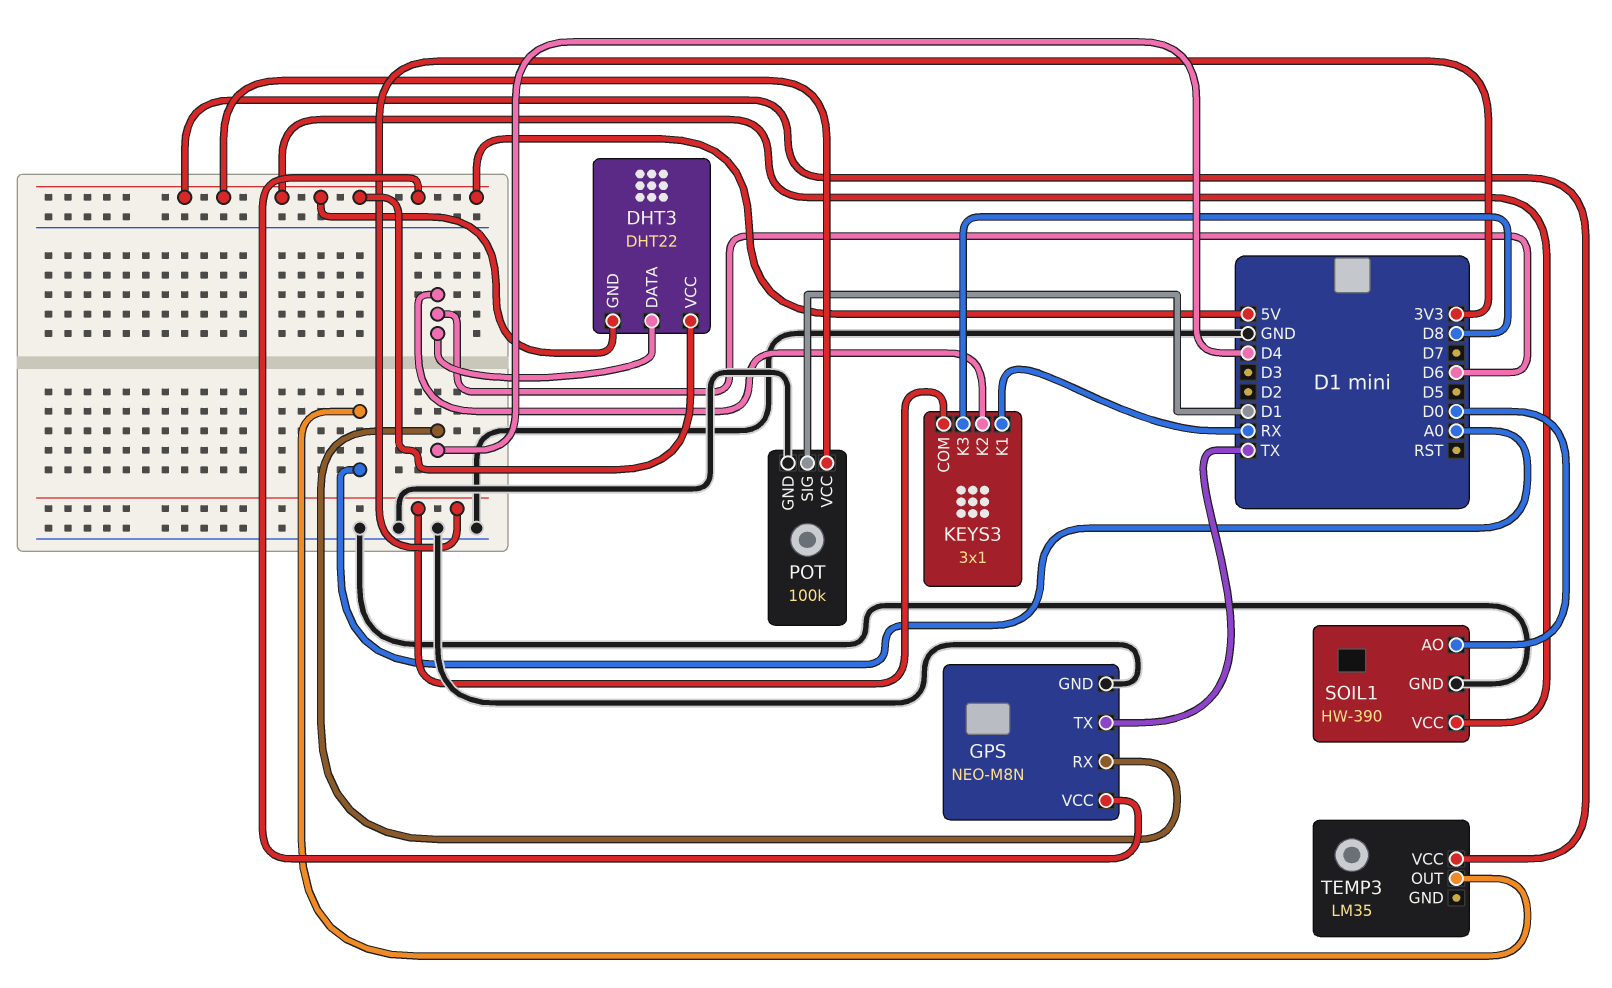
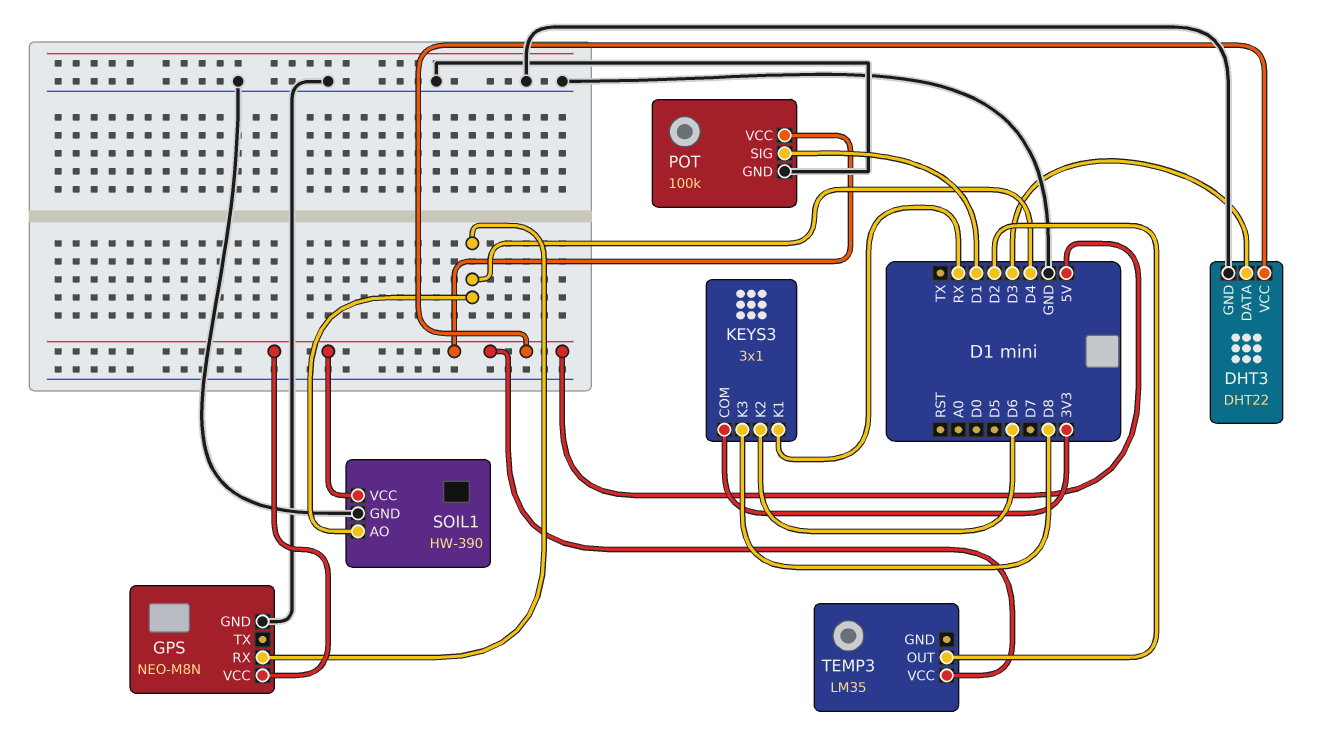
DHT3 pin DATA: D6 -> D3
DHT3 pin GND: 5V -> GND
GPS pin TX: TX -> none
SOIL1 pin AO: D0 -> D4
TEMP3 pin OUT: A0 -> D2

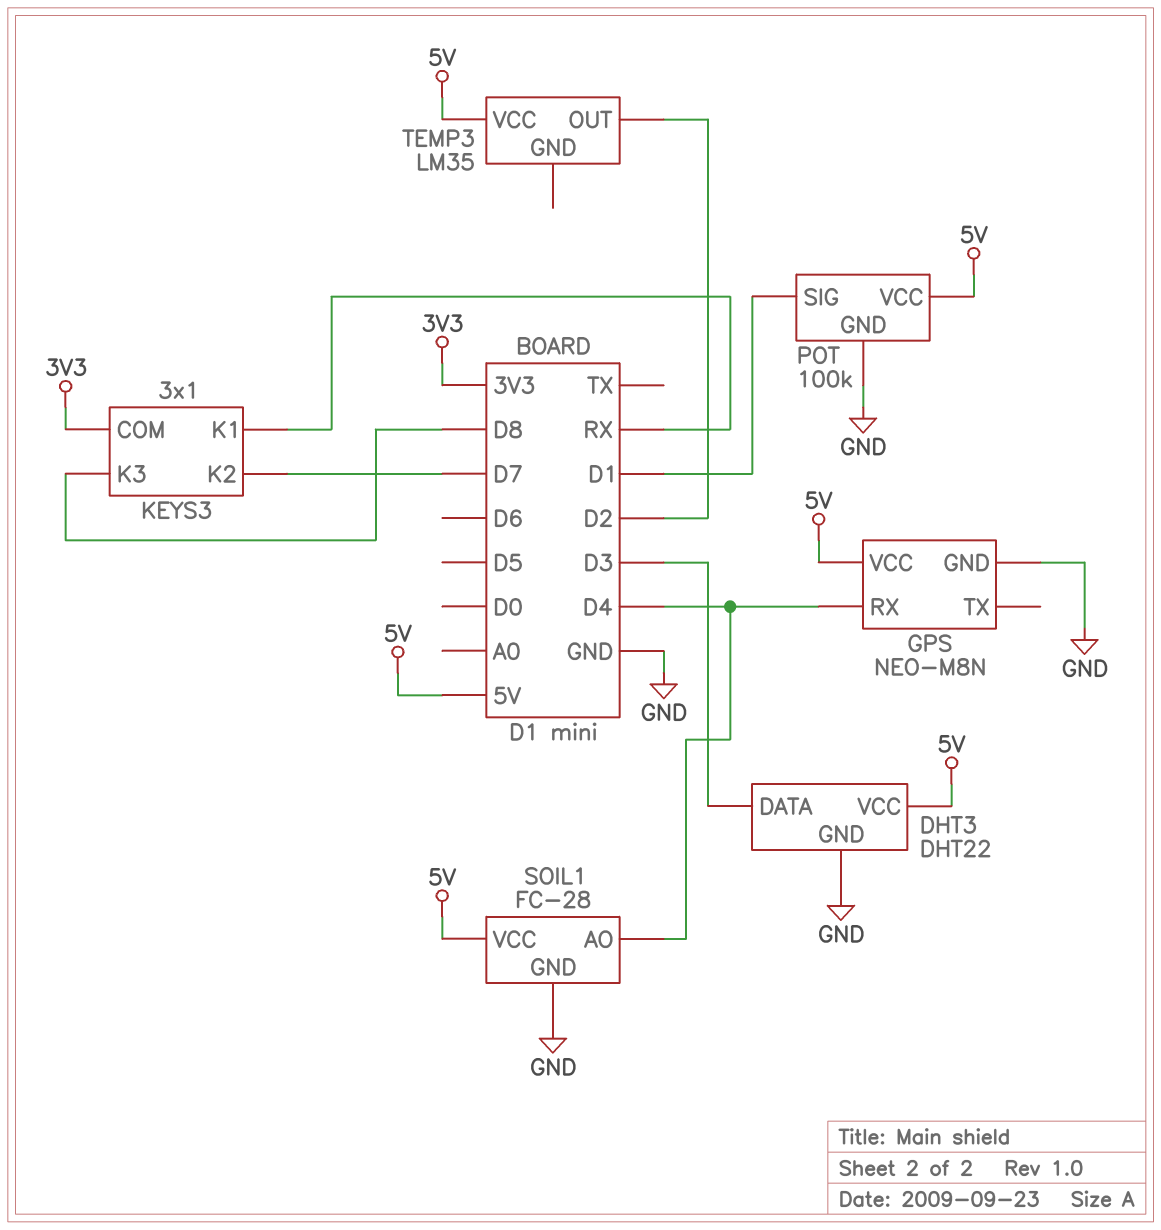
KEYS3 pin K2: D6 -> D7
SOIL1: HW-390 -> FC-28

